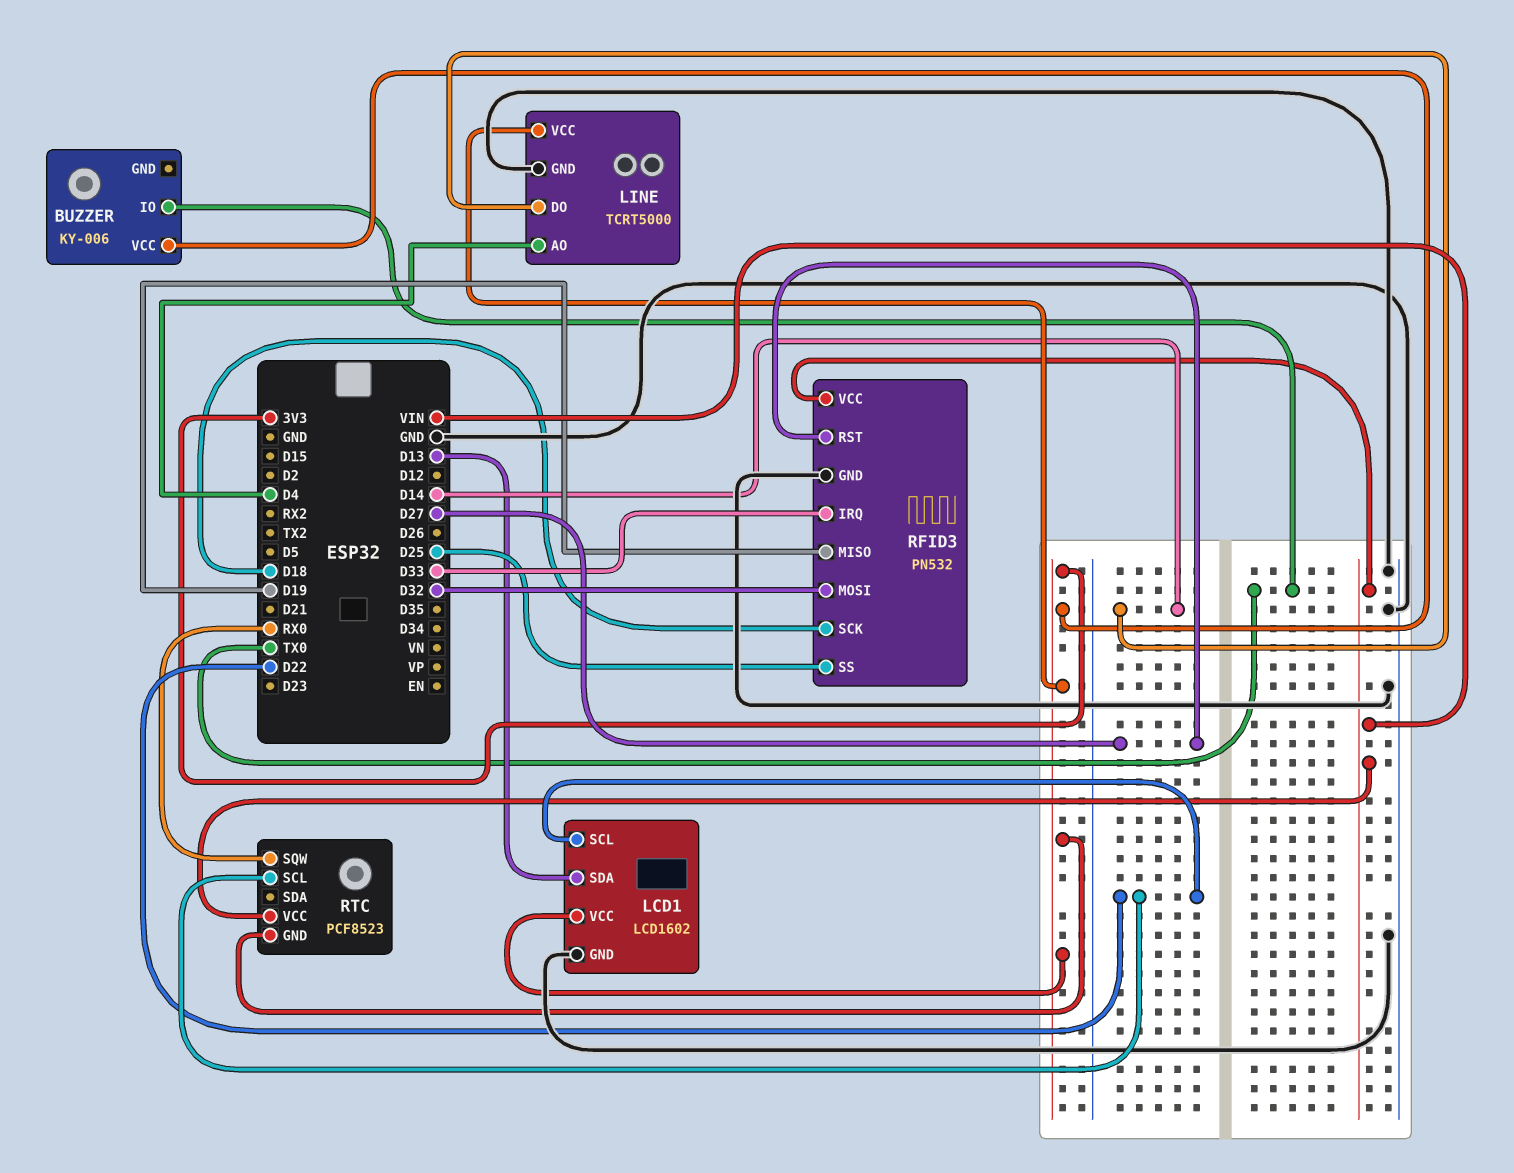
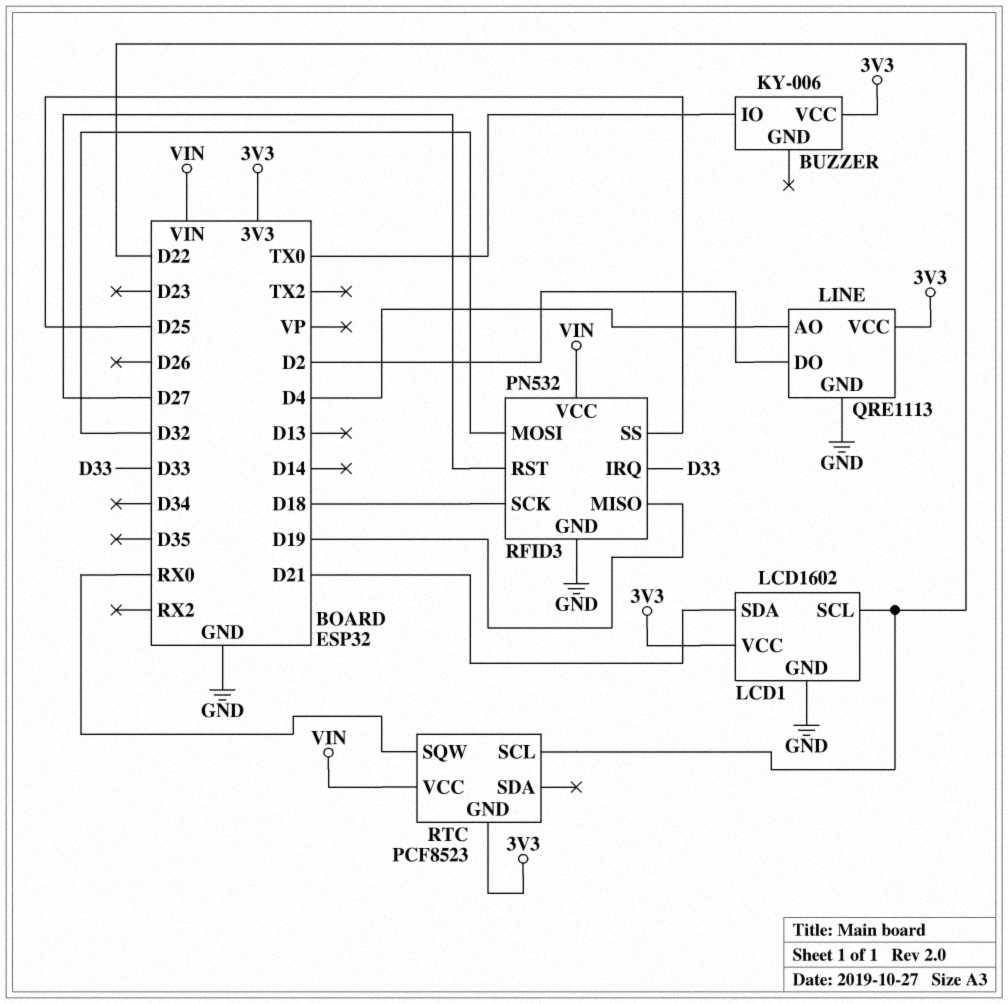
LCD1 pin SDA: D13 -> D21
LINE: TCRT5000 -> QRE1113
LINE pin DO: D14 -> D2

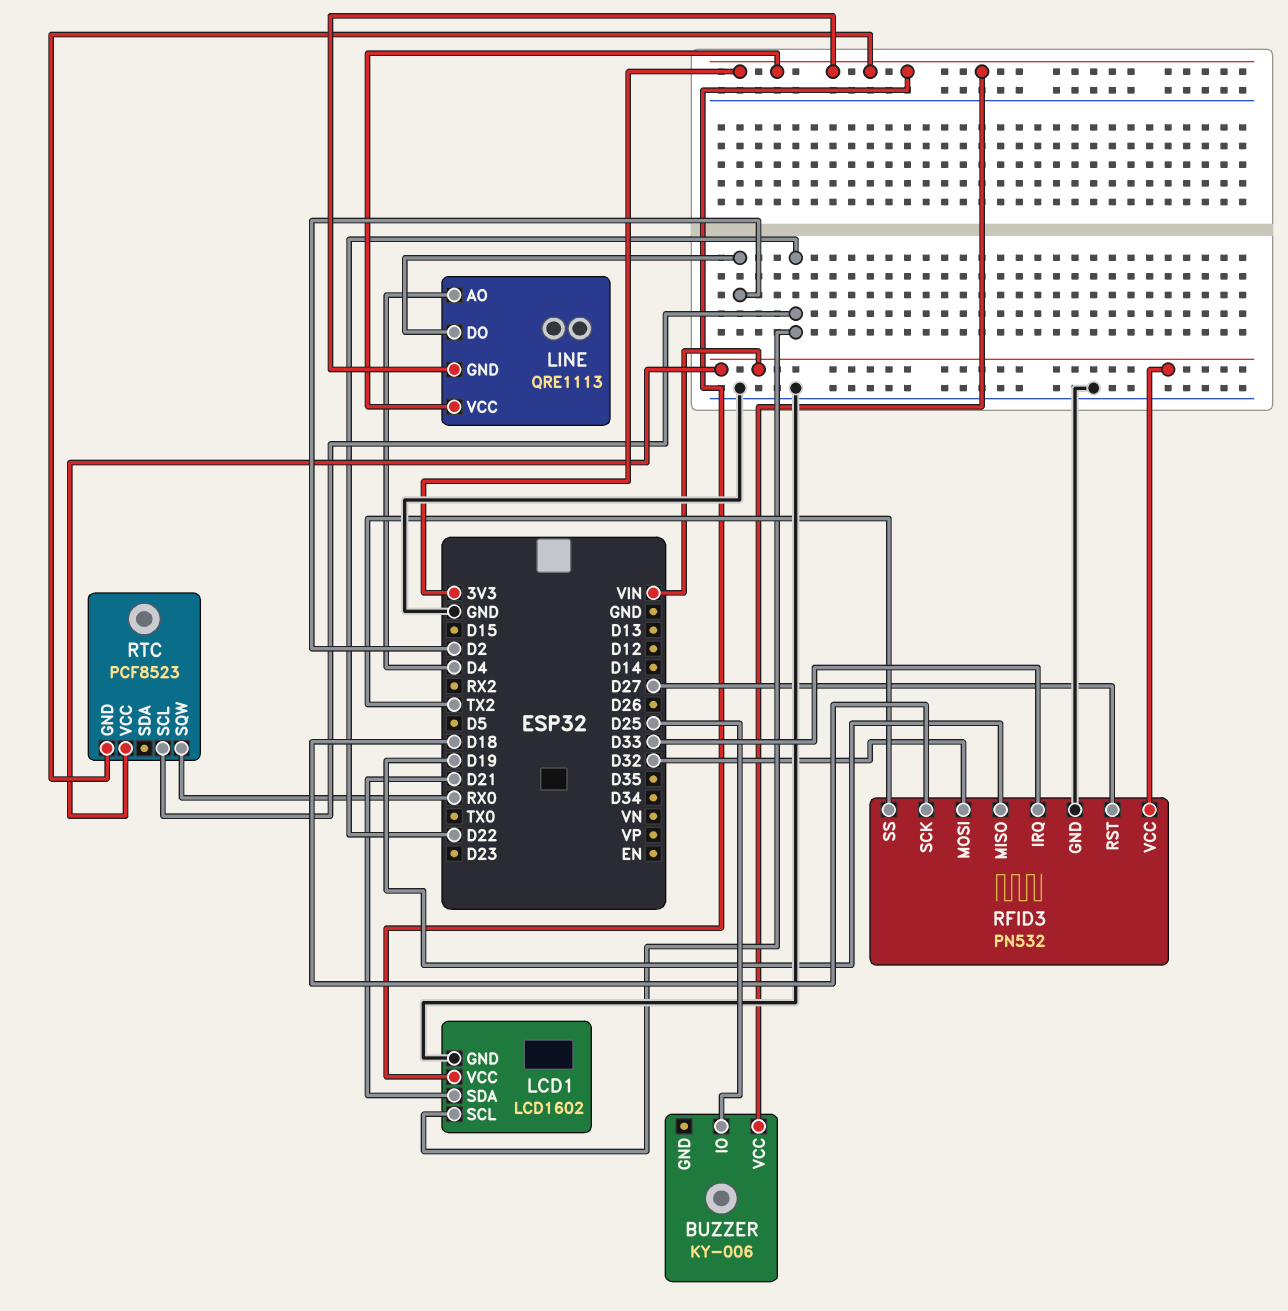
BUZZER pin IO: TX0 -> D25
LINE pin GND: GND -> 3V3
RFID3 pin SS: D25 -> TX2

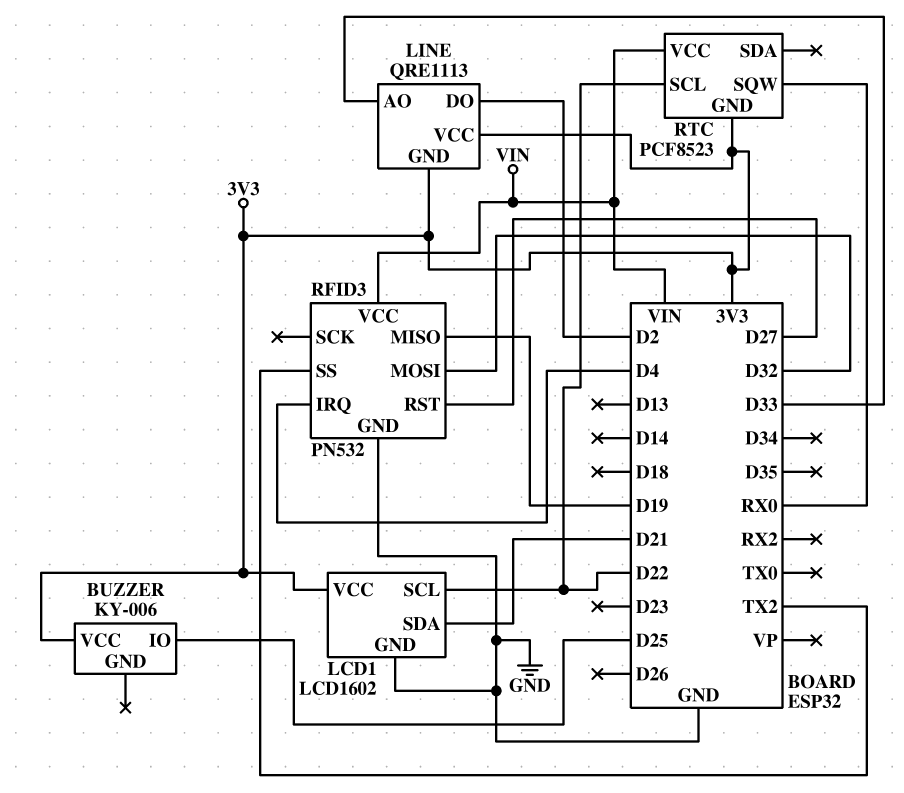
LINE pin AO: D4 -> D33
RFID3 pin IRQ: D33 -> D4
RFID3 pin SCK: D18 -> none

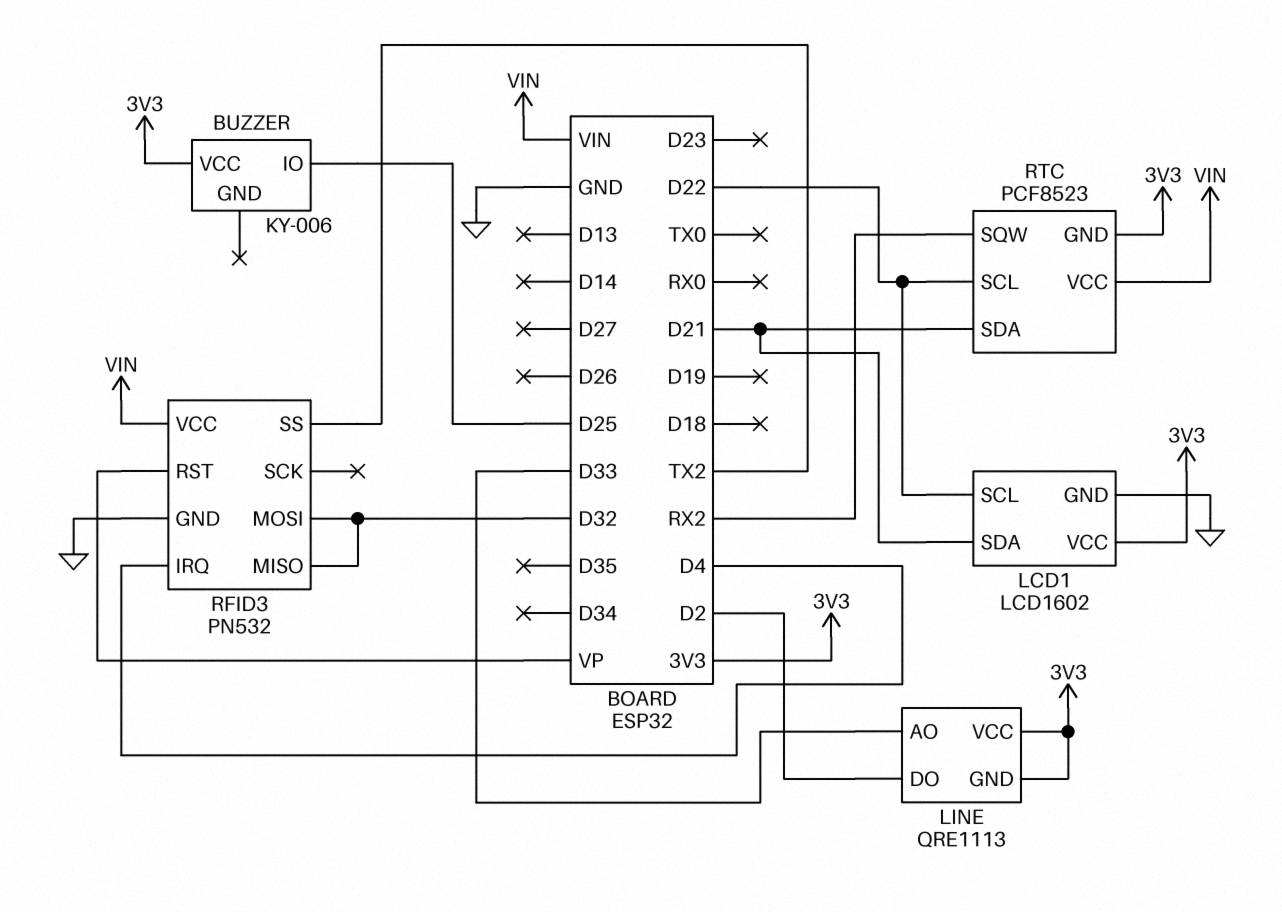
RFID3 pin MISO: D19 -> D32
RFID3 pin RST: D27 -> VP
RTC pin SDA: none -> D21
RTC pin SQW: RX0 -> RX2

